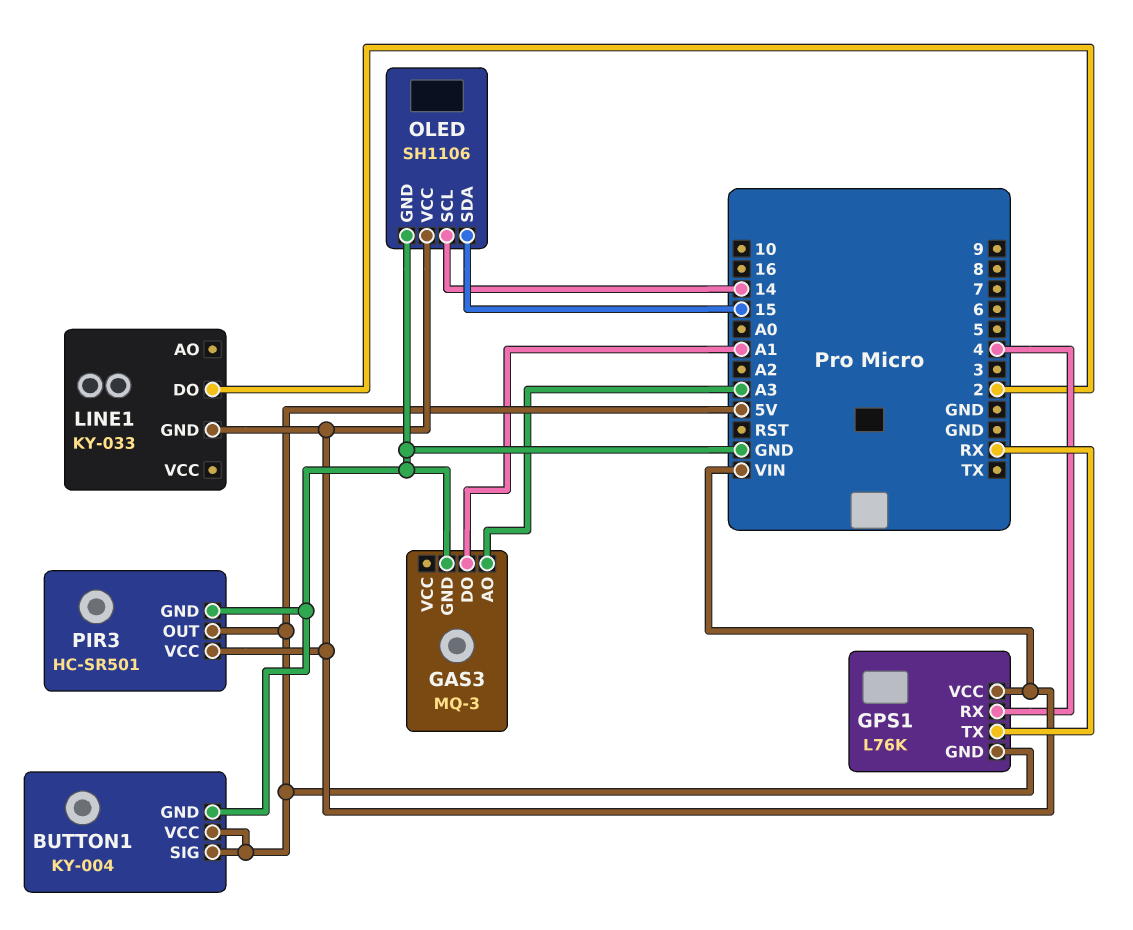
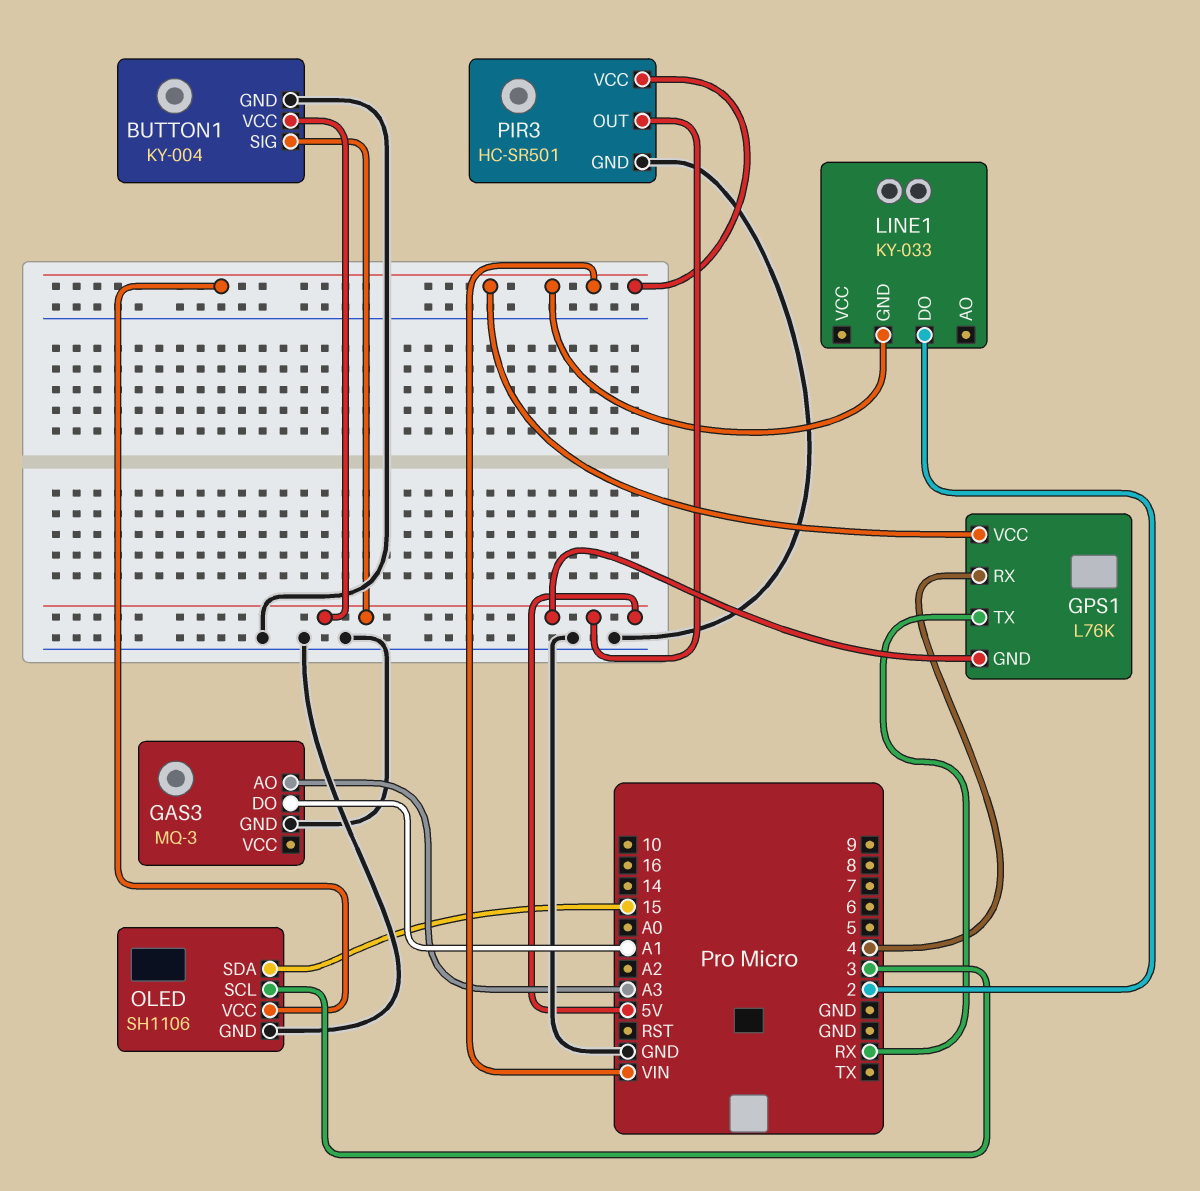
OLED pin SCL: 14 -> 3

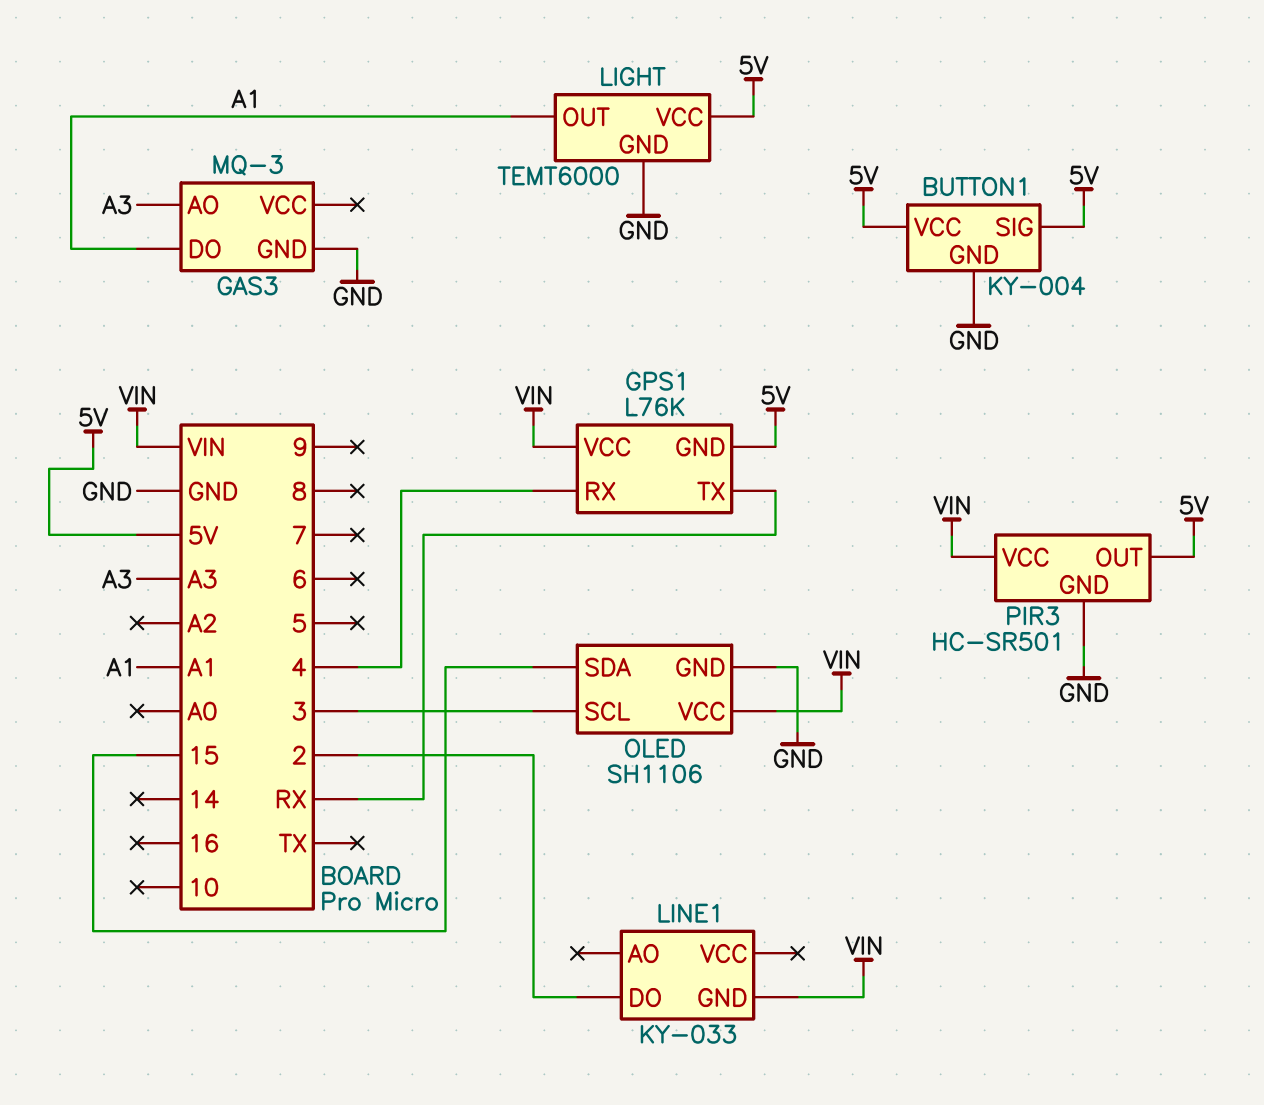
LIGHT: none -> TEMT6000
LIGHT pin GND: none -> GND
LIGHT pin OUT: none -> A1
LIGHT pin VCC: none -> 5V

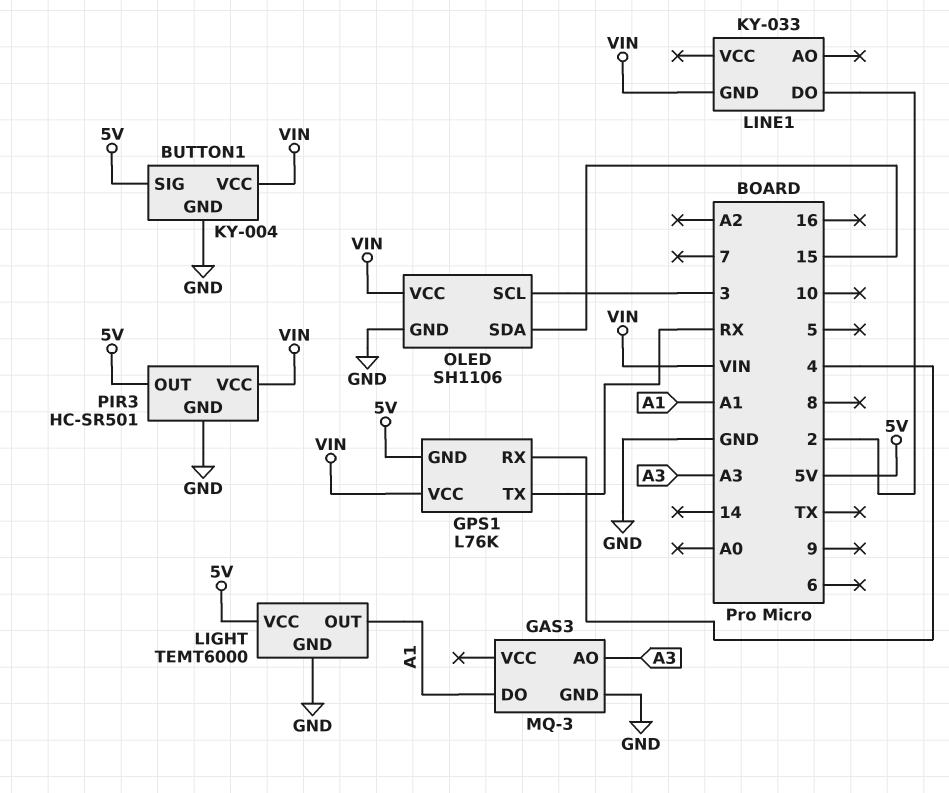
BUTTON1 pin VCC: 5V -> VIN

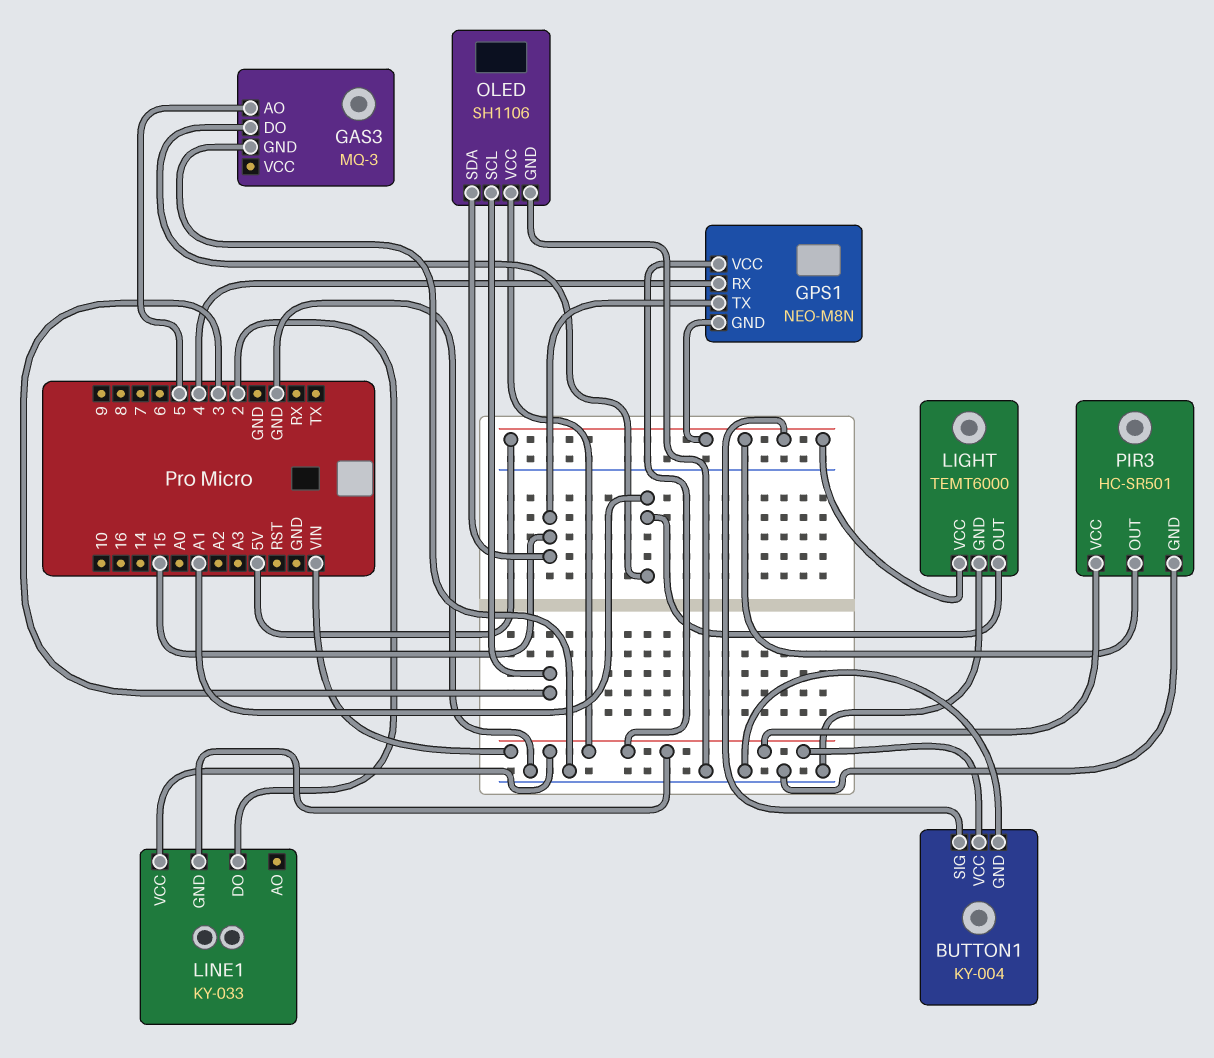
GAS3 pin AO: A3 -> 5
GPS1: L76K -> NEO-M8N
GPS1 pin TX: RX -> 15
LINE1 pin VCC: none -> VIN

